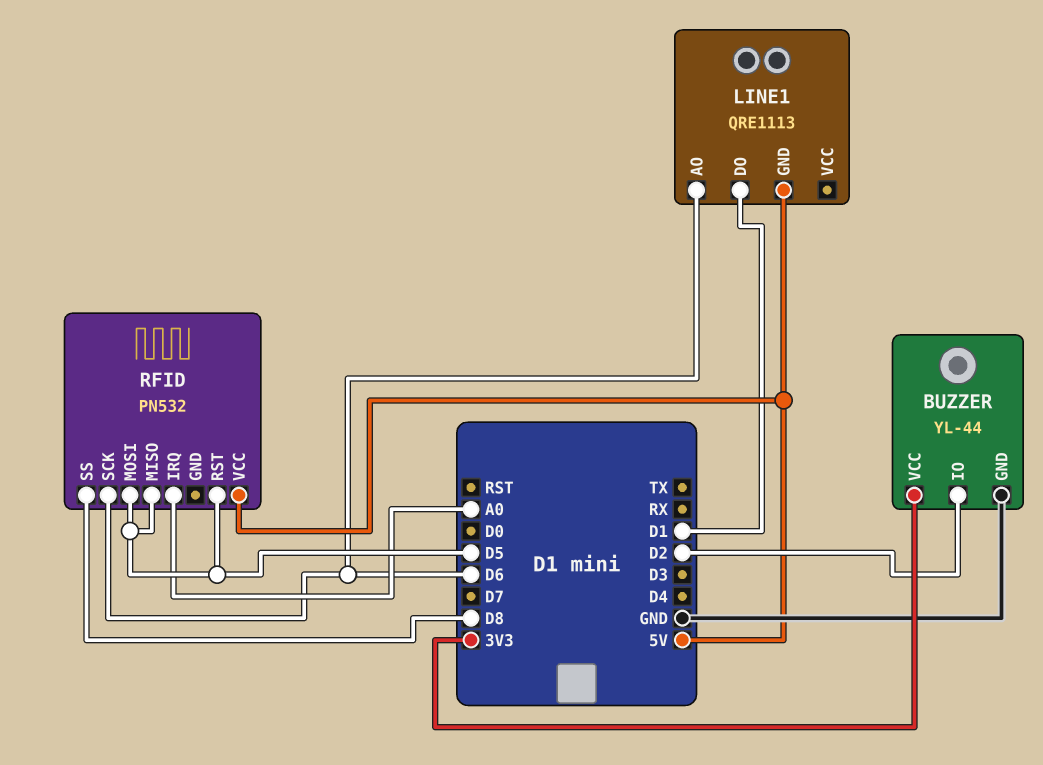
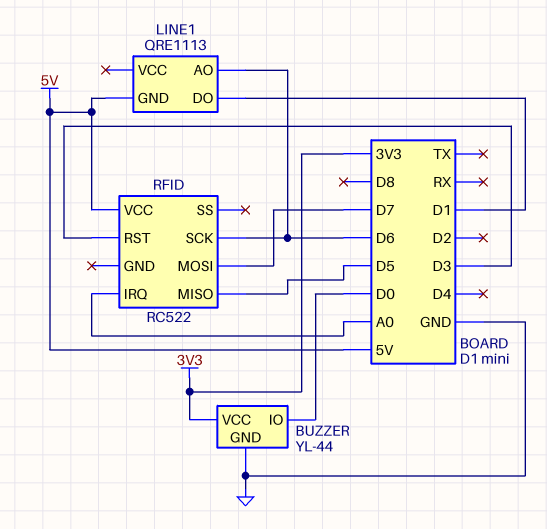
BUZZER pin IO: D2 -> D0
RFID: PN532 -> RC522
RFID pin MOSI: D5 -> D7
RFID pin RST: D5 -> D3
RFID pin SS: D8 -> none

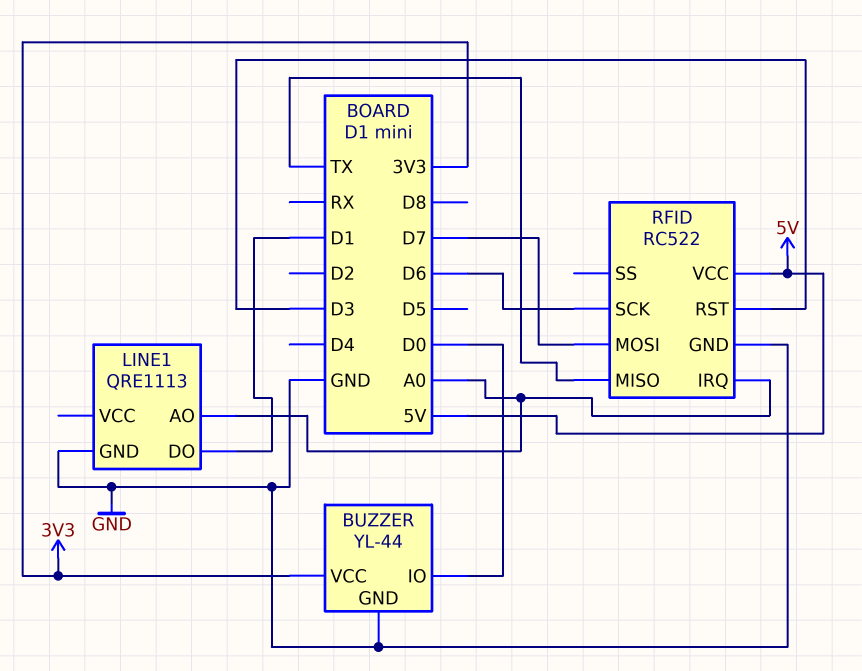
LINE1 pin AO: D6 -> A0
LINE1 pin GND: 5V -> GND
RFID pin GND: none -> GND
RFID pin MISO: D5 -> TX

